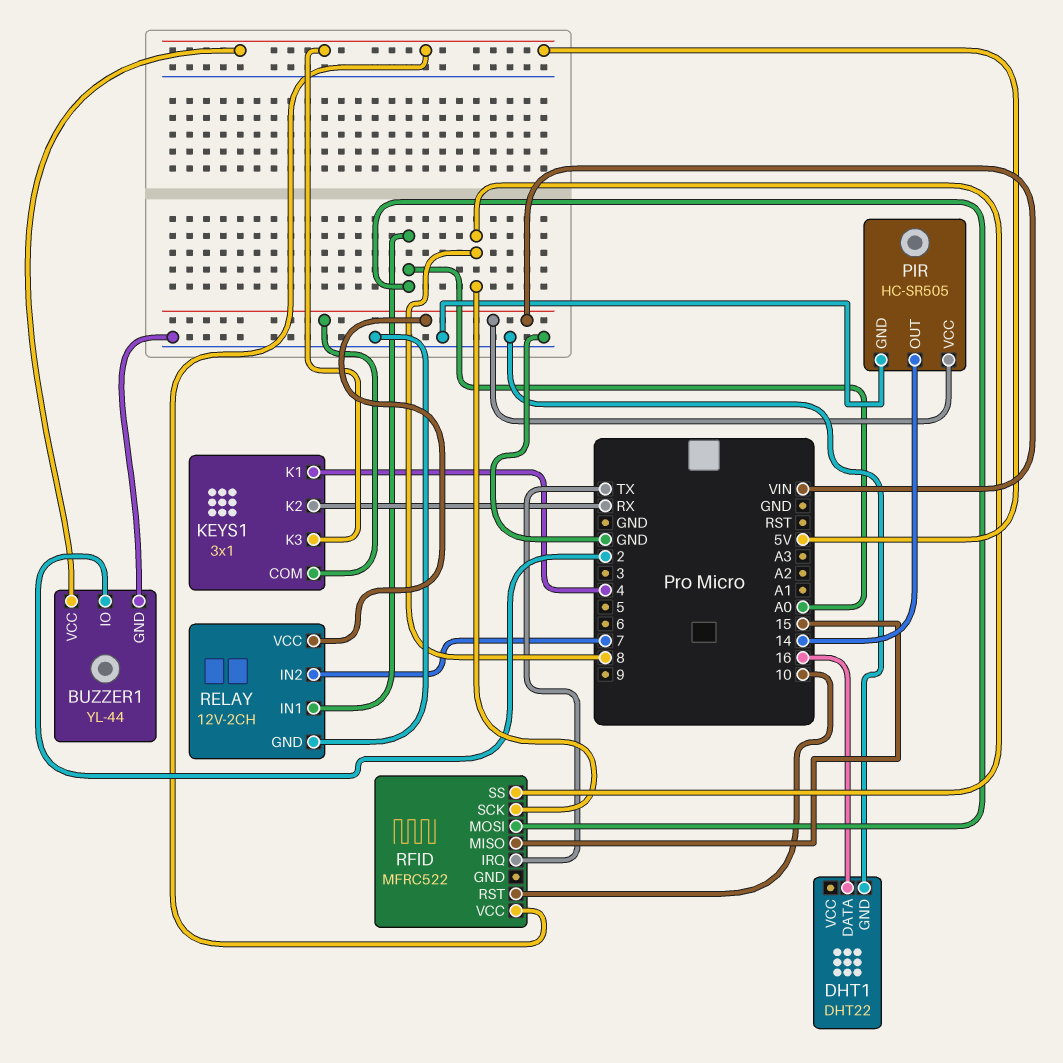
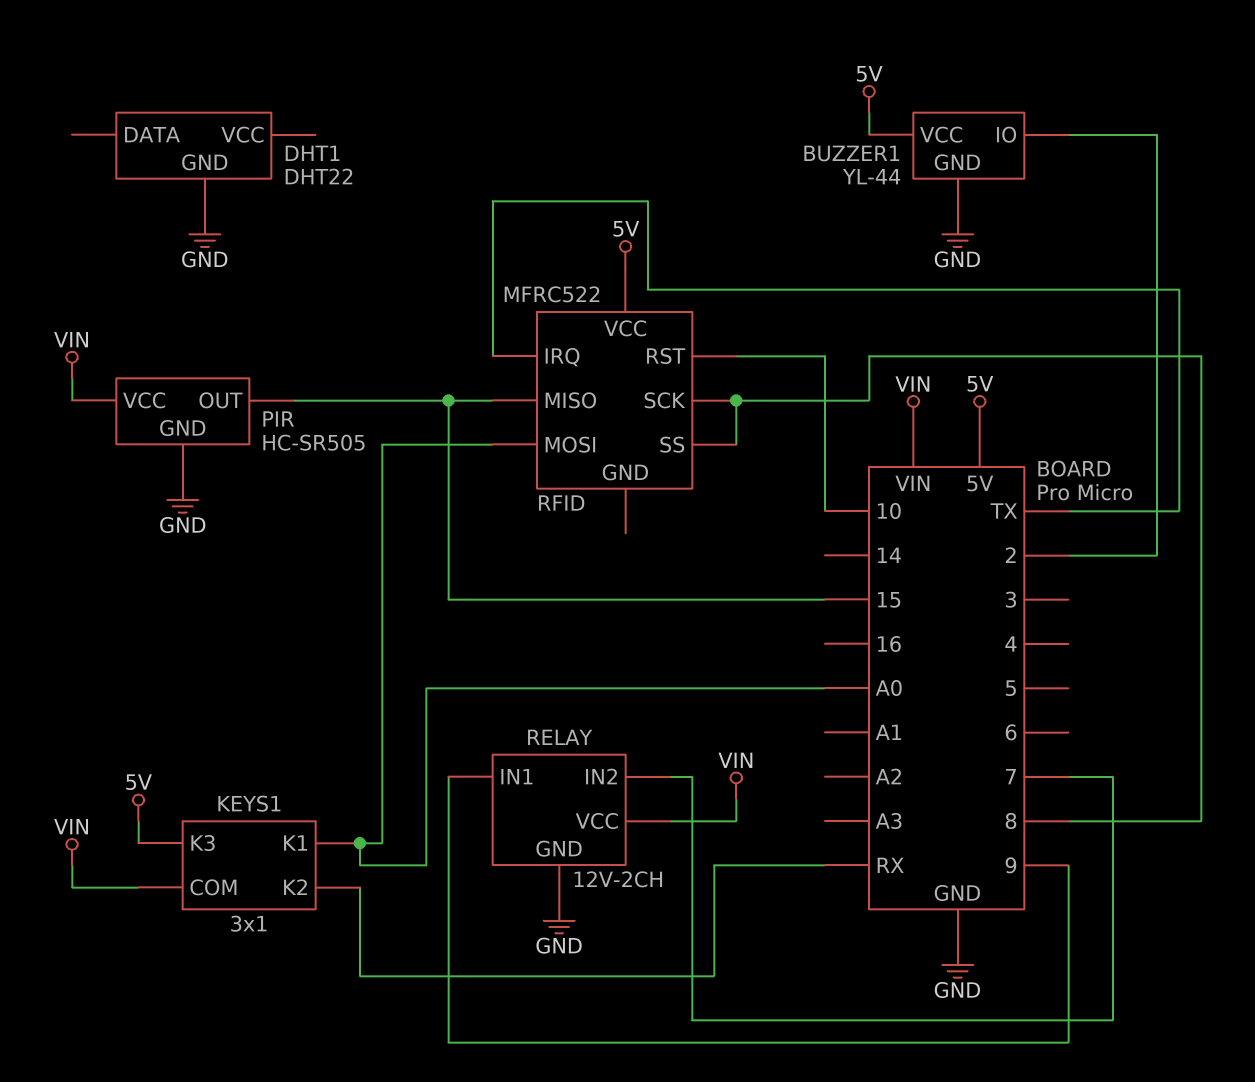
DHT1 pin DATA: 16 -> none
KEYS1 pin K1: 4 -> A0
PIR pin OUT: 14 -> 15
RELAY pin IN1: A0 -> 9

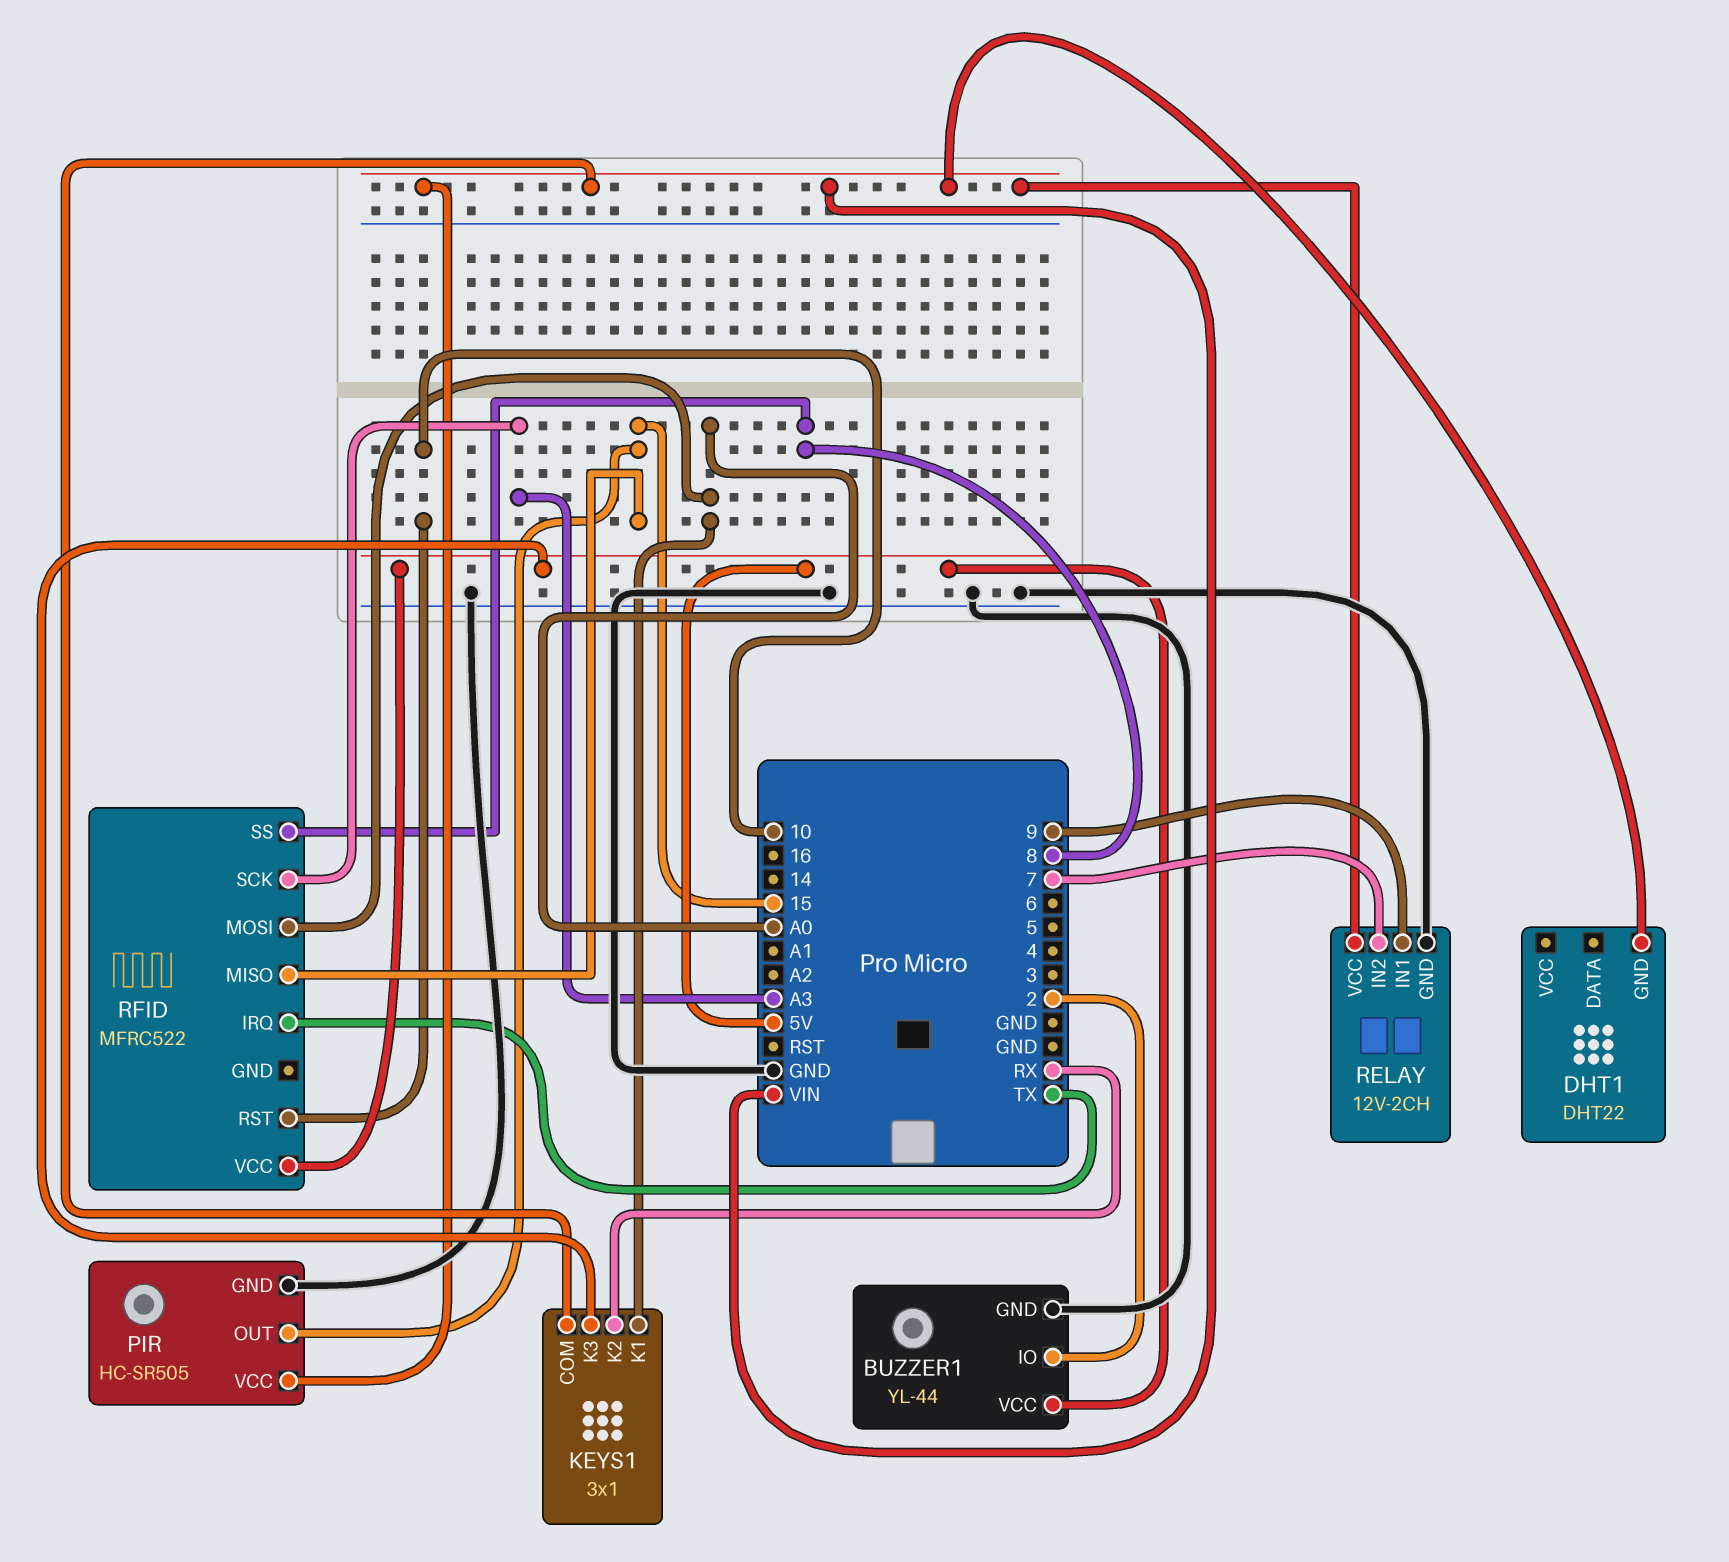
DHT1 pin GND: GND -> VIN
RFID pin SCK: 8 -> A3

